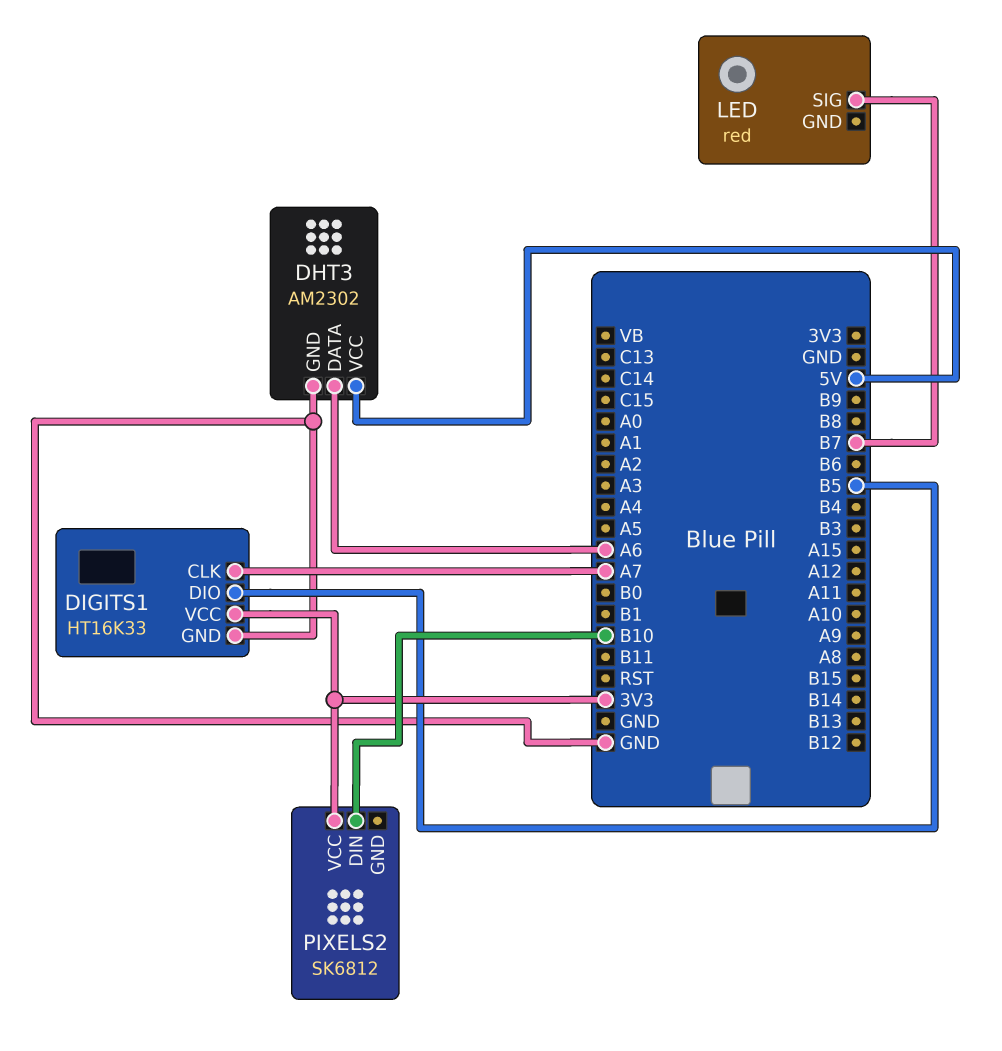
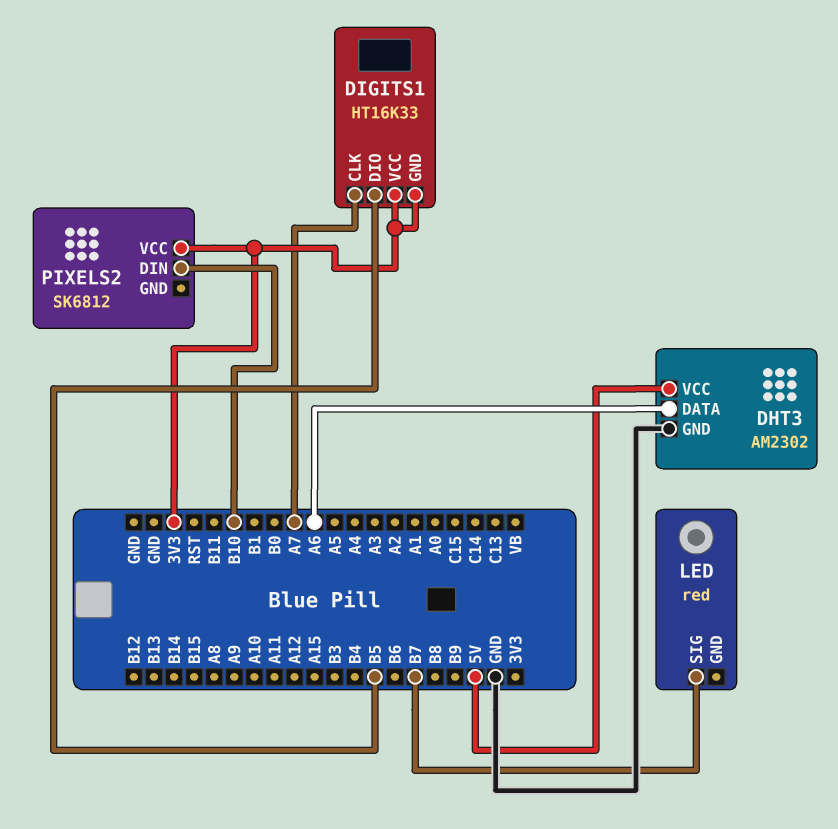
DIGITS1 pin GND: GND -> 3V3

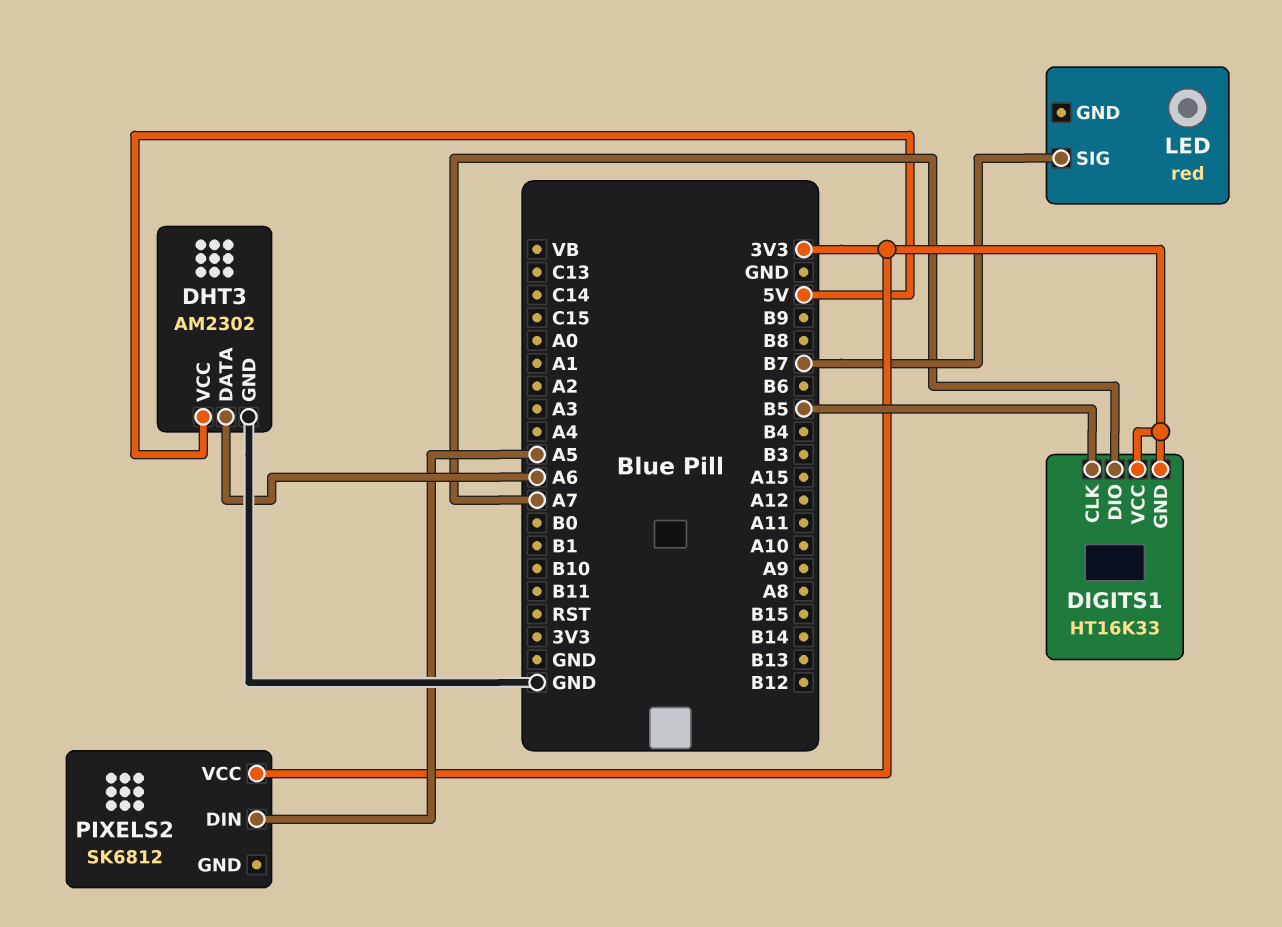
DIGITS1 pin CLK: A7 -> B5
DIGITS1 pin DIO: B5 -> A7
PIXELS2 pin DIN: B10 -> A5

